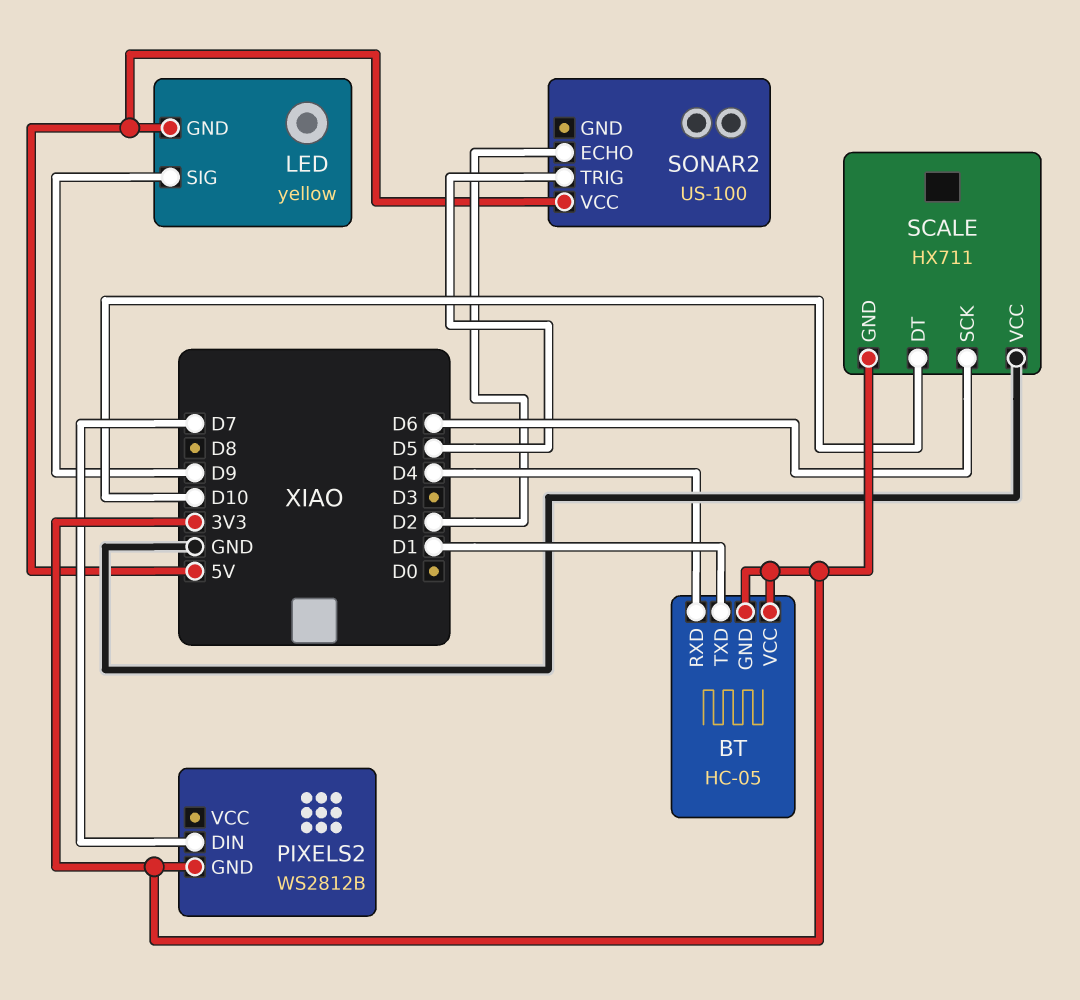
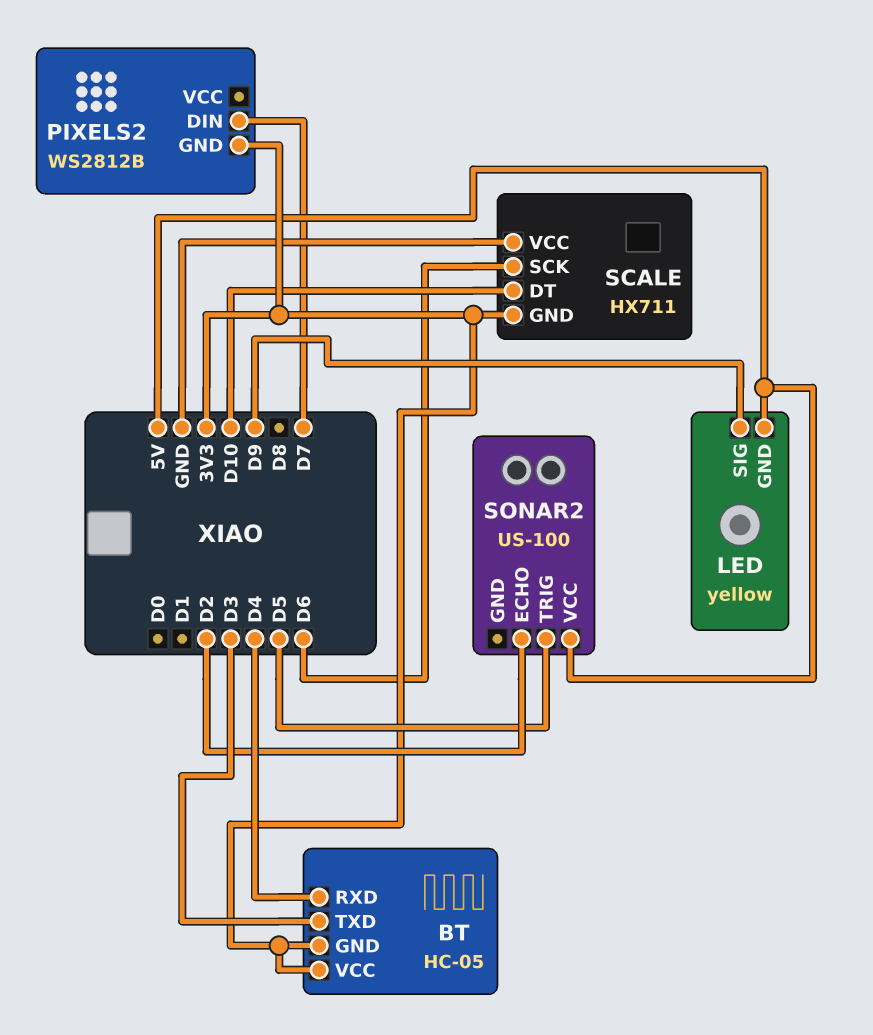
BT pin TXD: D1 -> D3

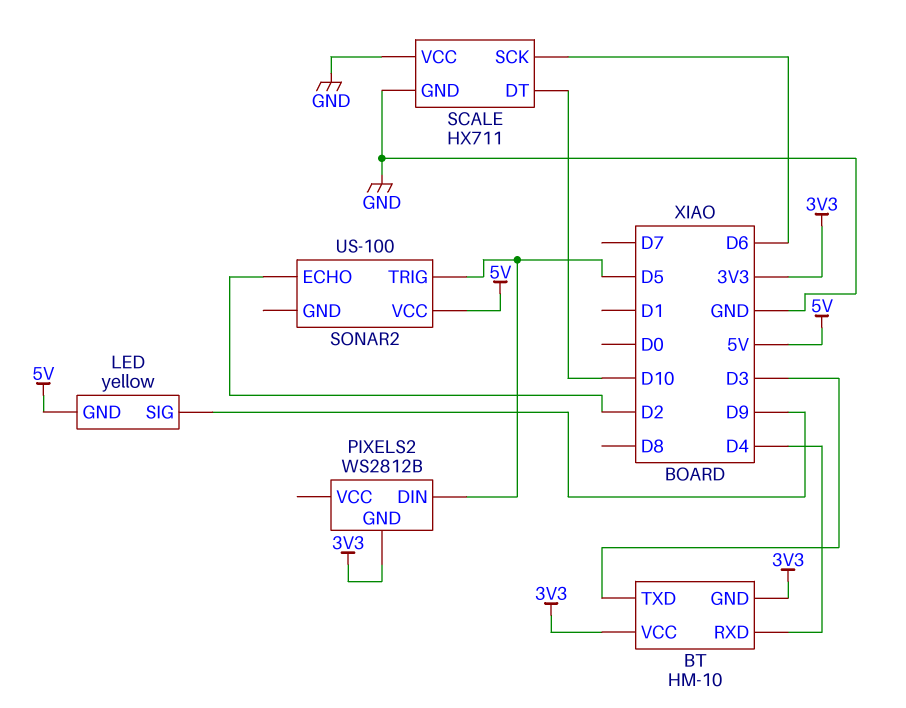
BT: HC-05 -> HM-10
PIXELS2 pin DIN: D7 -> D5
SCALE pin GND: 3V3 -> GND

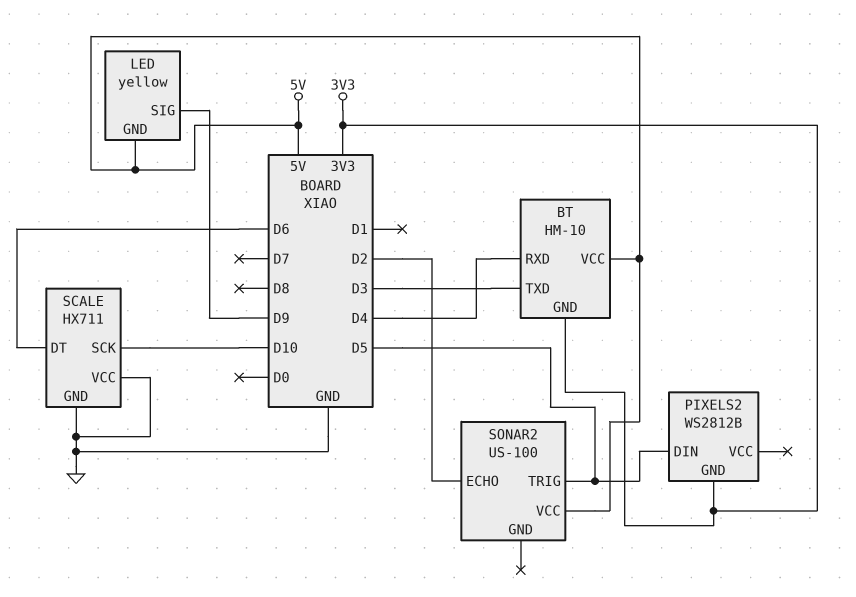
BT pin VCC: 3V3 -> 5V
SCALE pin DT: D10 -> D6
SCALE pin SCK: D6 -> D10

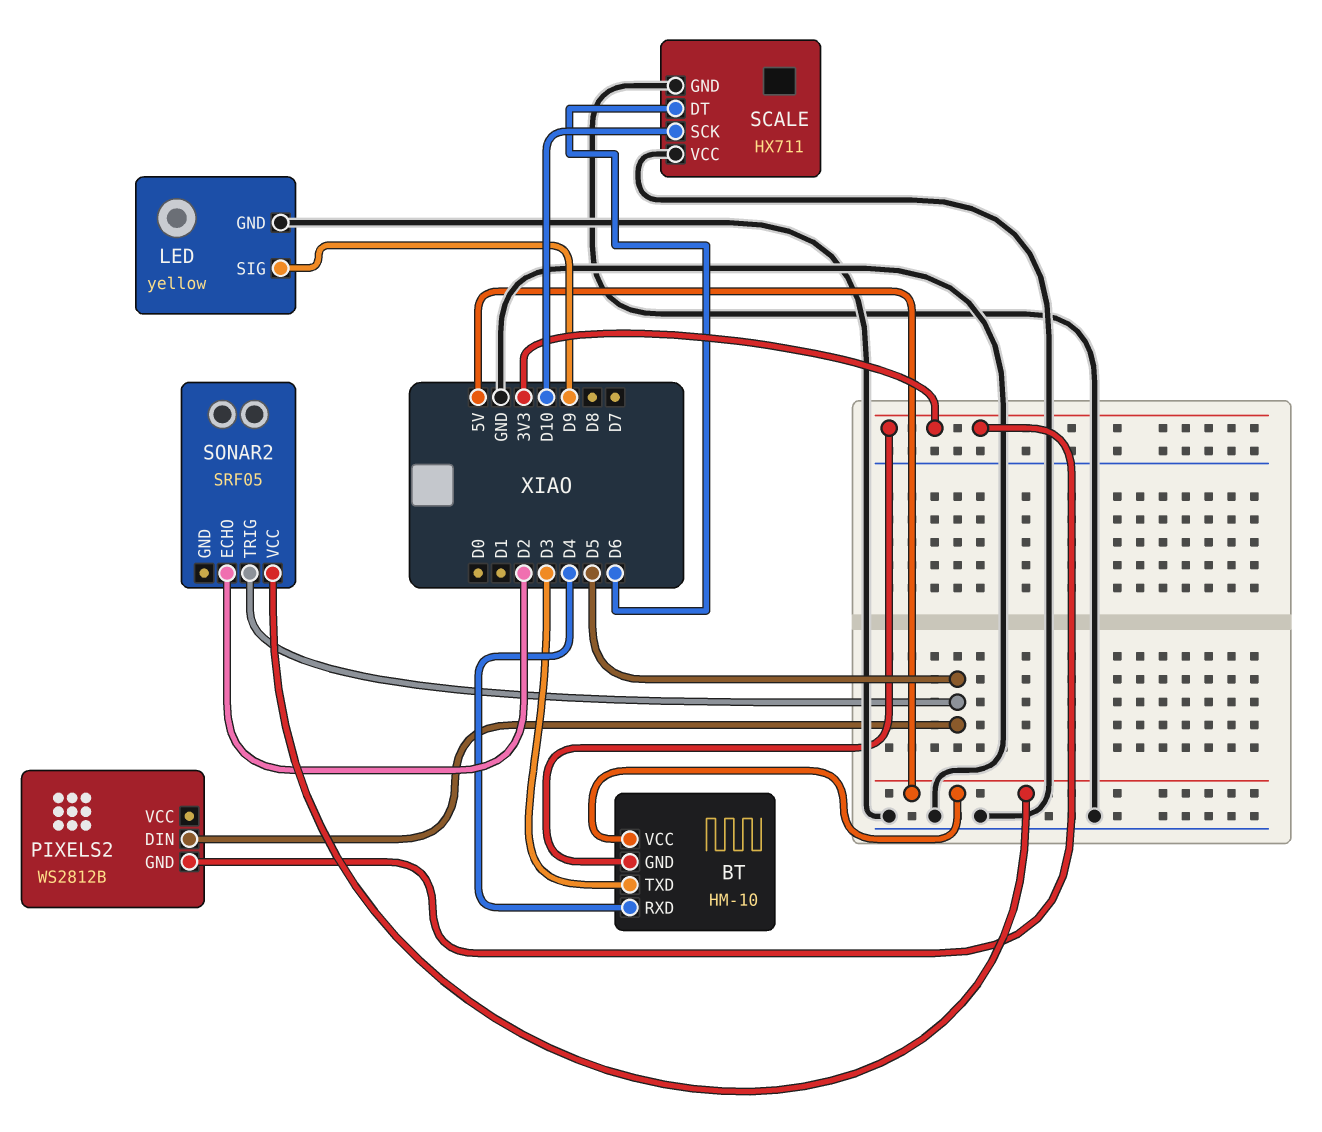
LED pin GND: 5V -> GND
SONAR2: US-100 -> SRF05

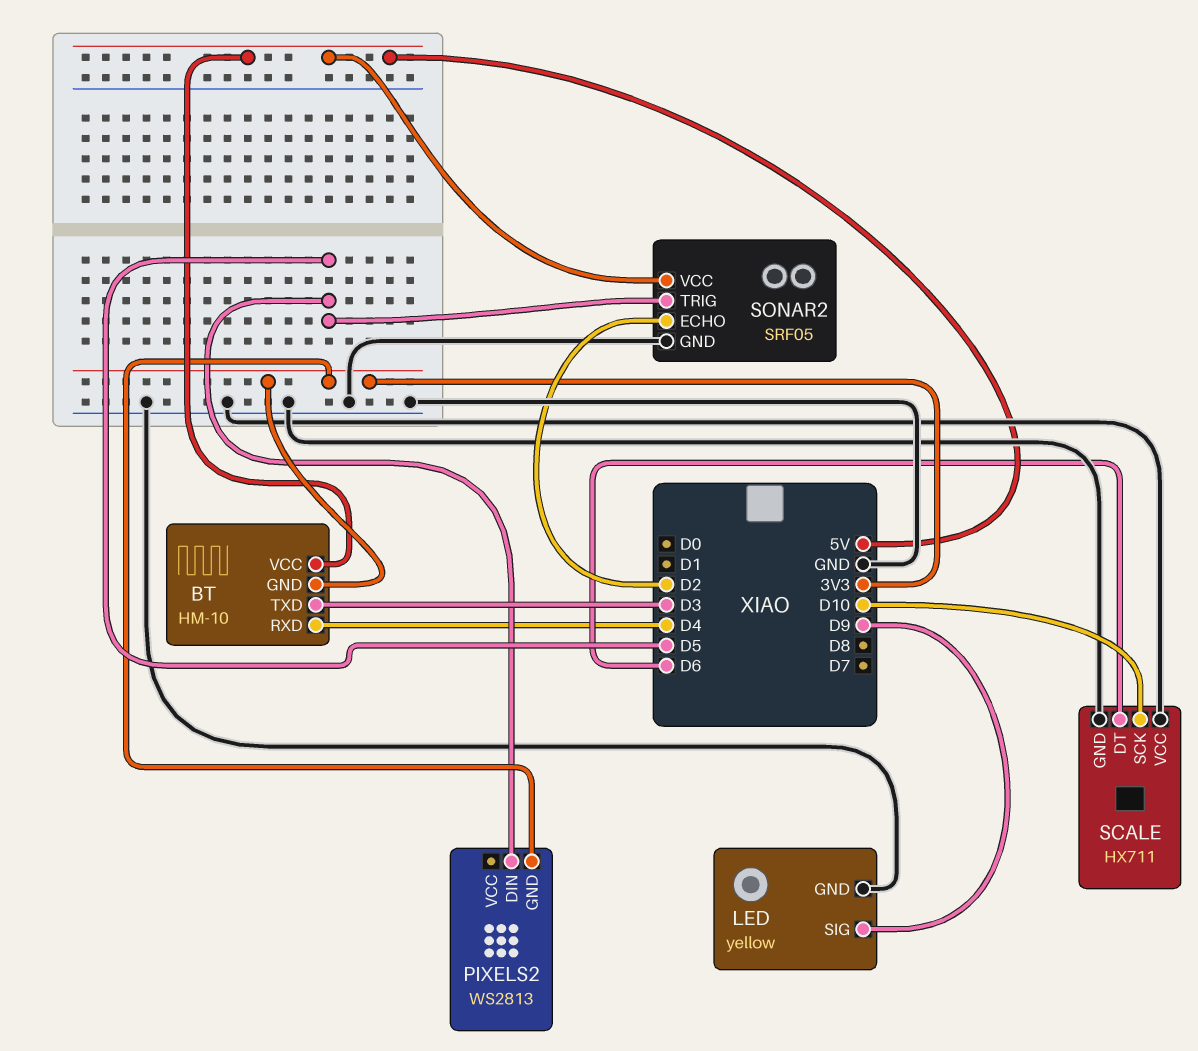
PIXELS2: WS2812B -> WS2813
SONAR2 pin GND: none -> GND

